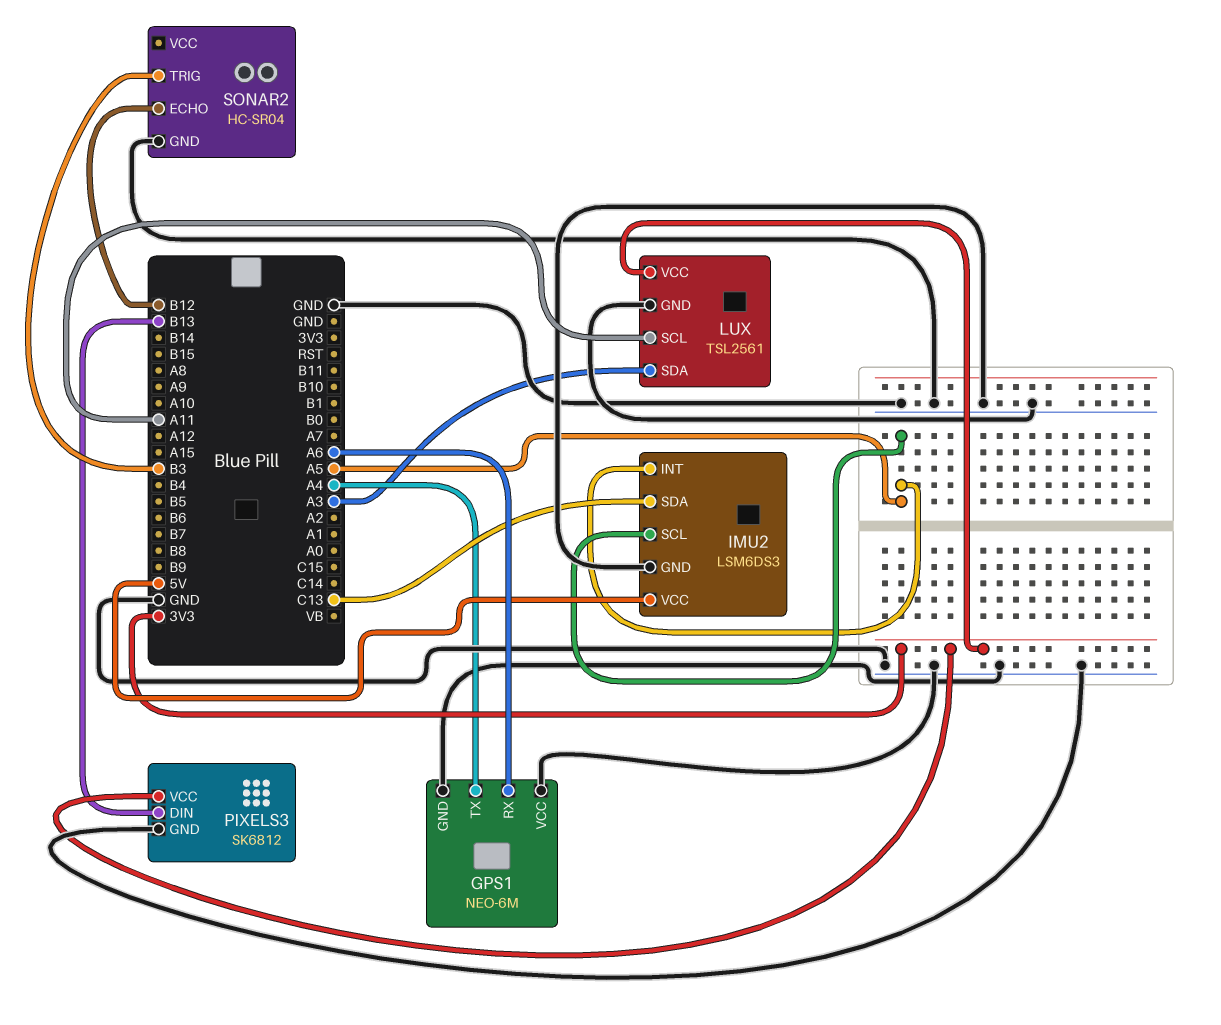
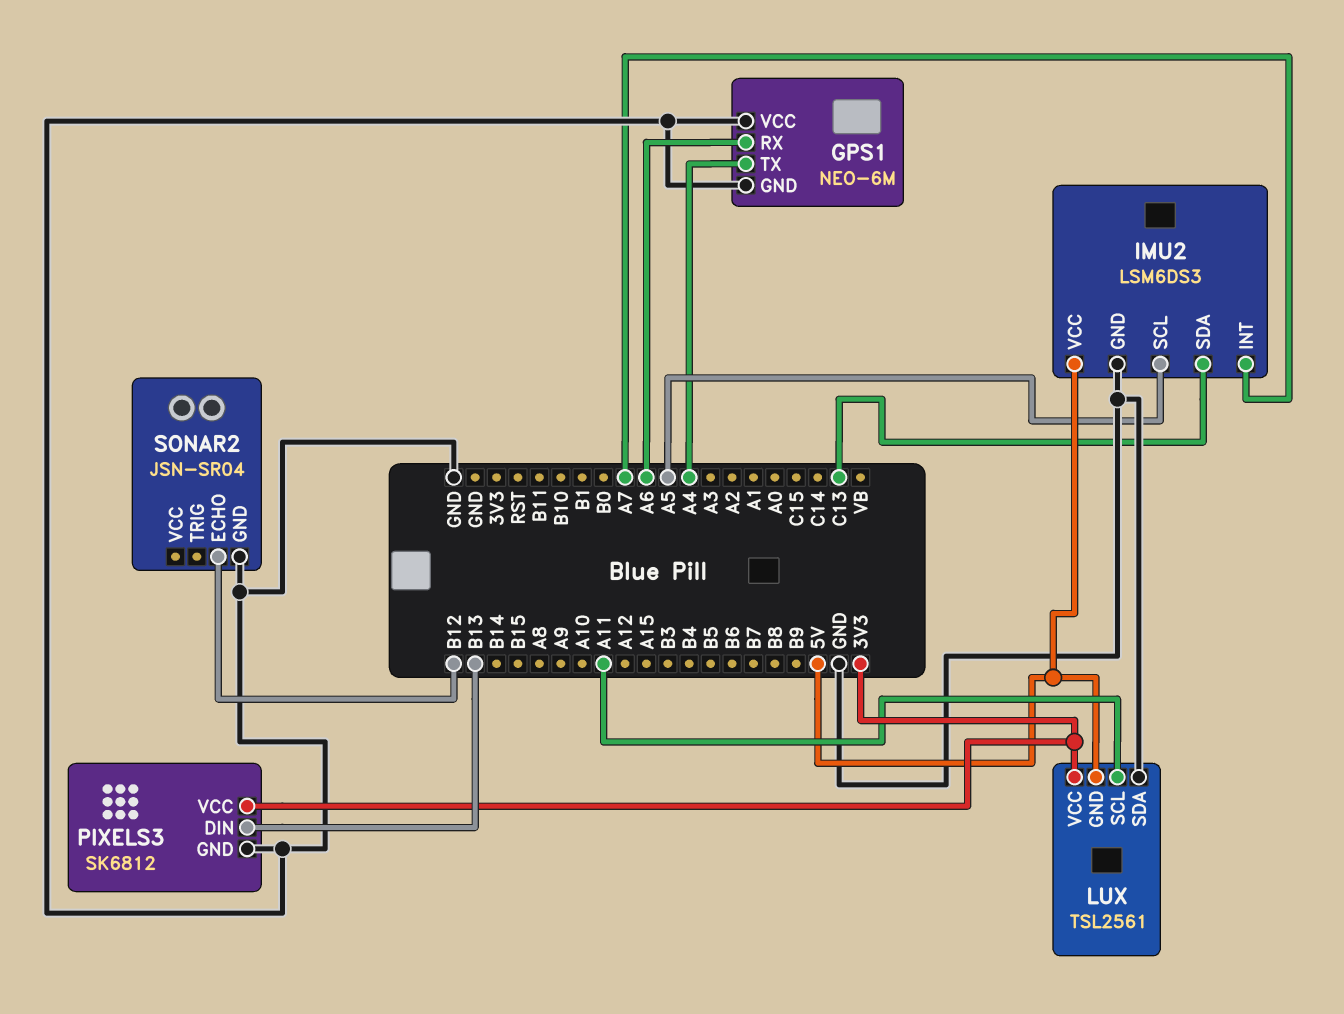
IMU2 pin INT: A5 -> A7
LUX pin GND: GND -> 5V
LUX pin SDA: A3 -> GND
SONAR2: HC-SR04 -> JSN-SR04
SONAR2 pin TRIG: B3 -> none

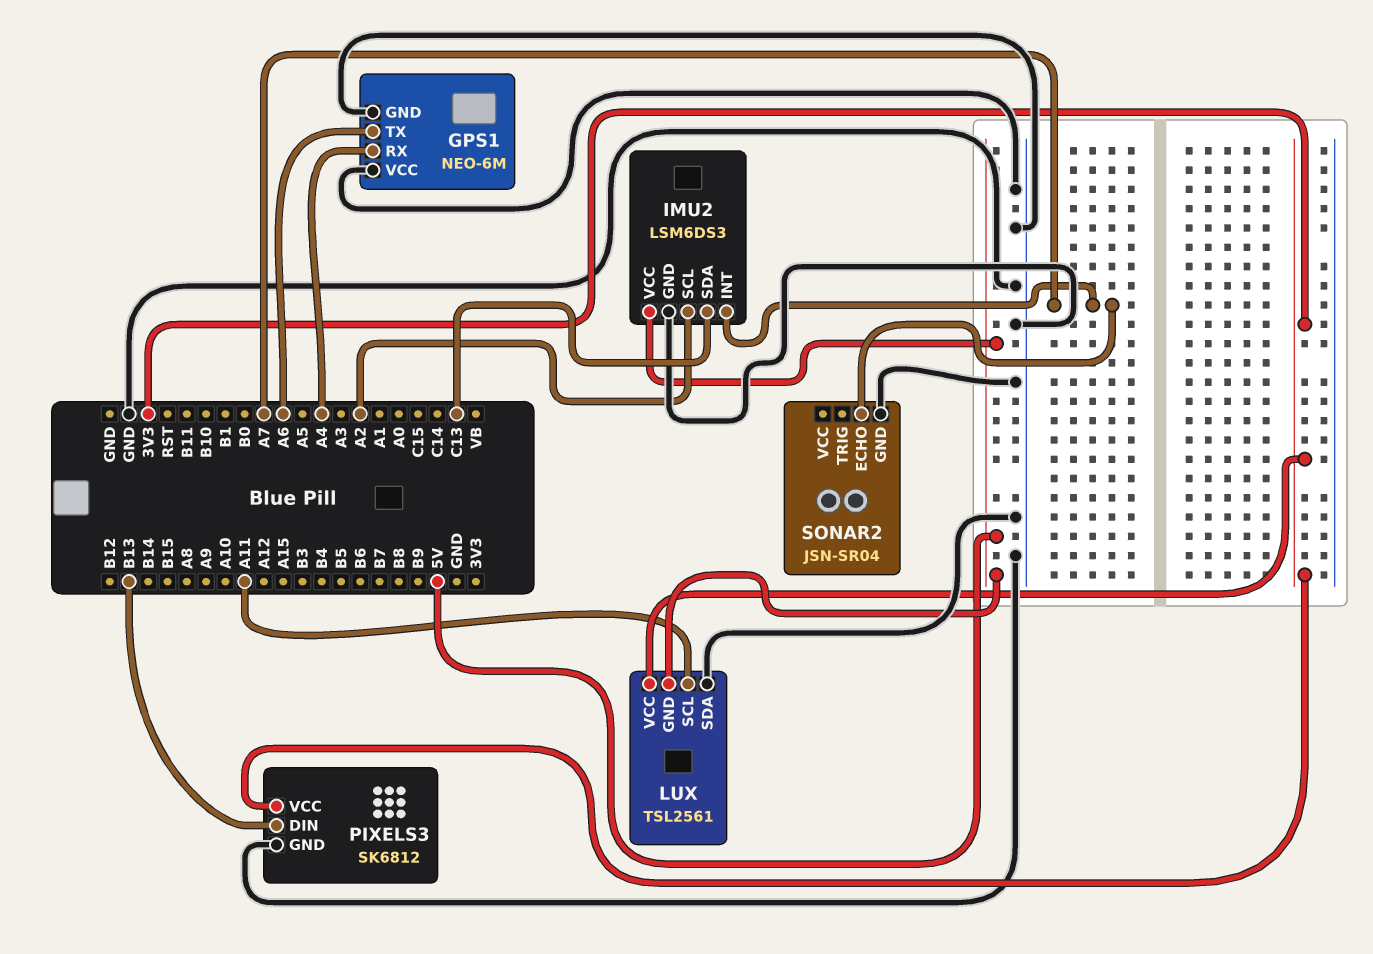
GPS1 pin RX: A6 -> A4
GPS1 pin TX: A4 -> A6
IMU2 pin SCL: A5 -> A2
SONAR2 pin ECHO: B12 -> A7

